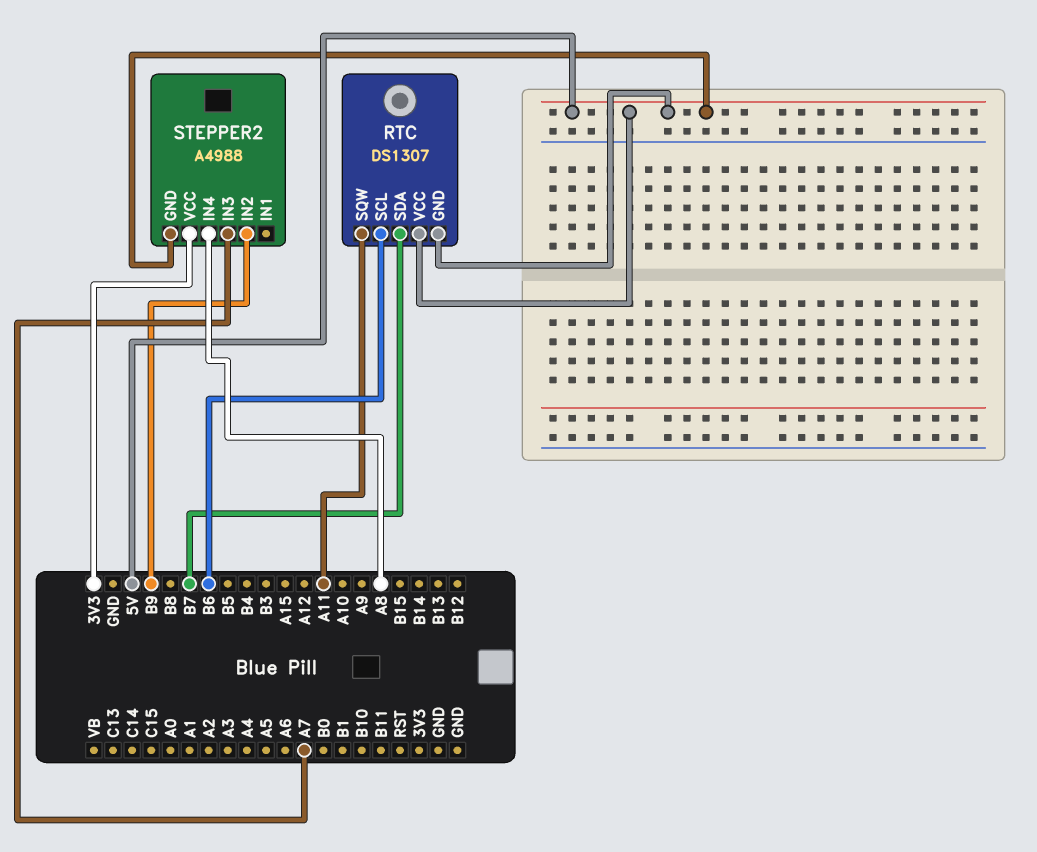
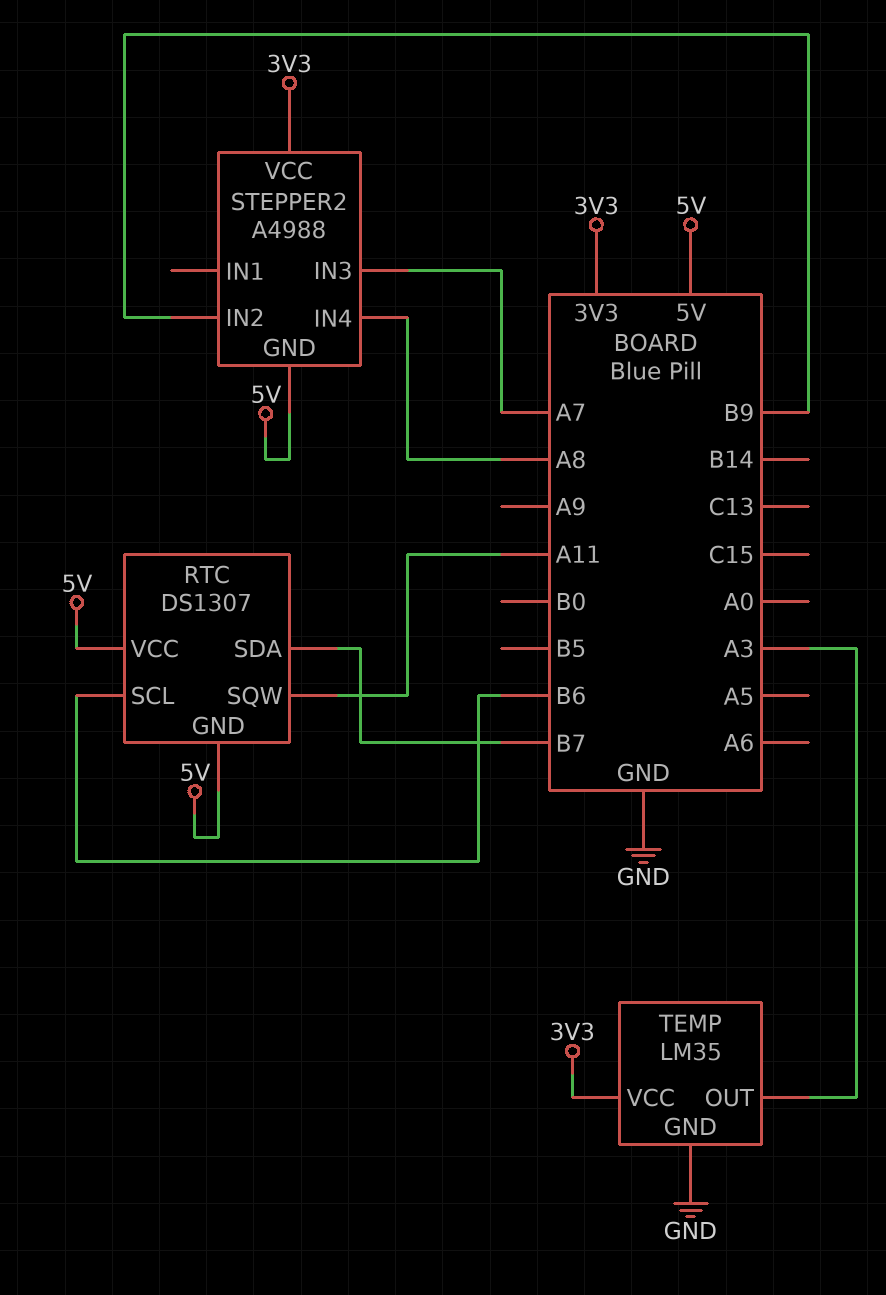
TEMP: none -> LM35
TEMP pin GND: none -> GND
TEMP pin OUT: none -> A3
TEMP pin VCC: none -> 3V3

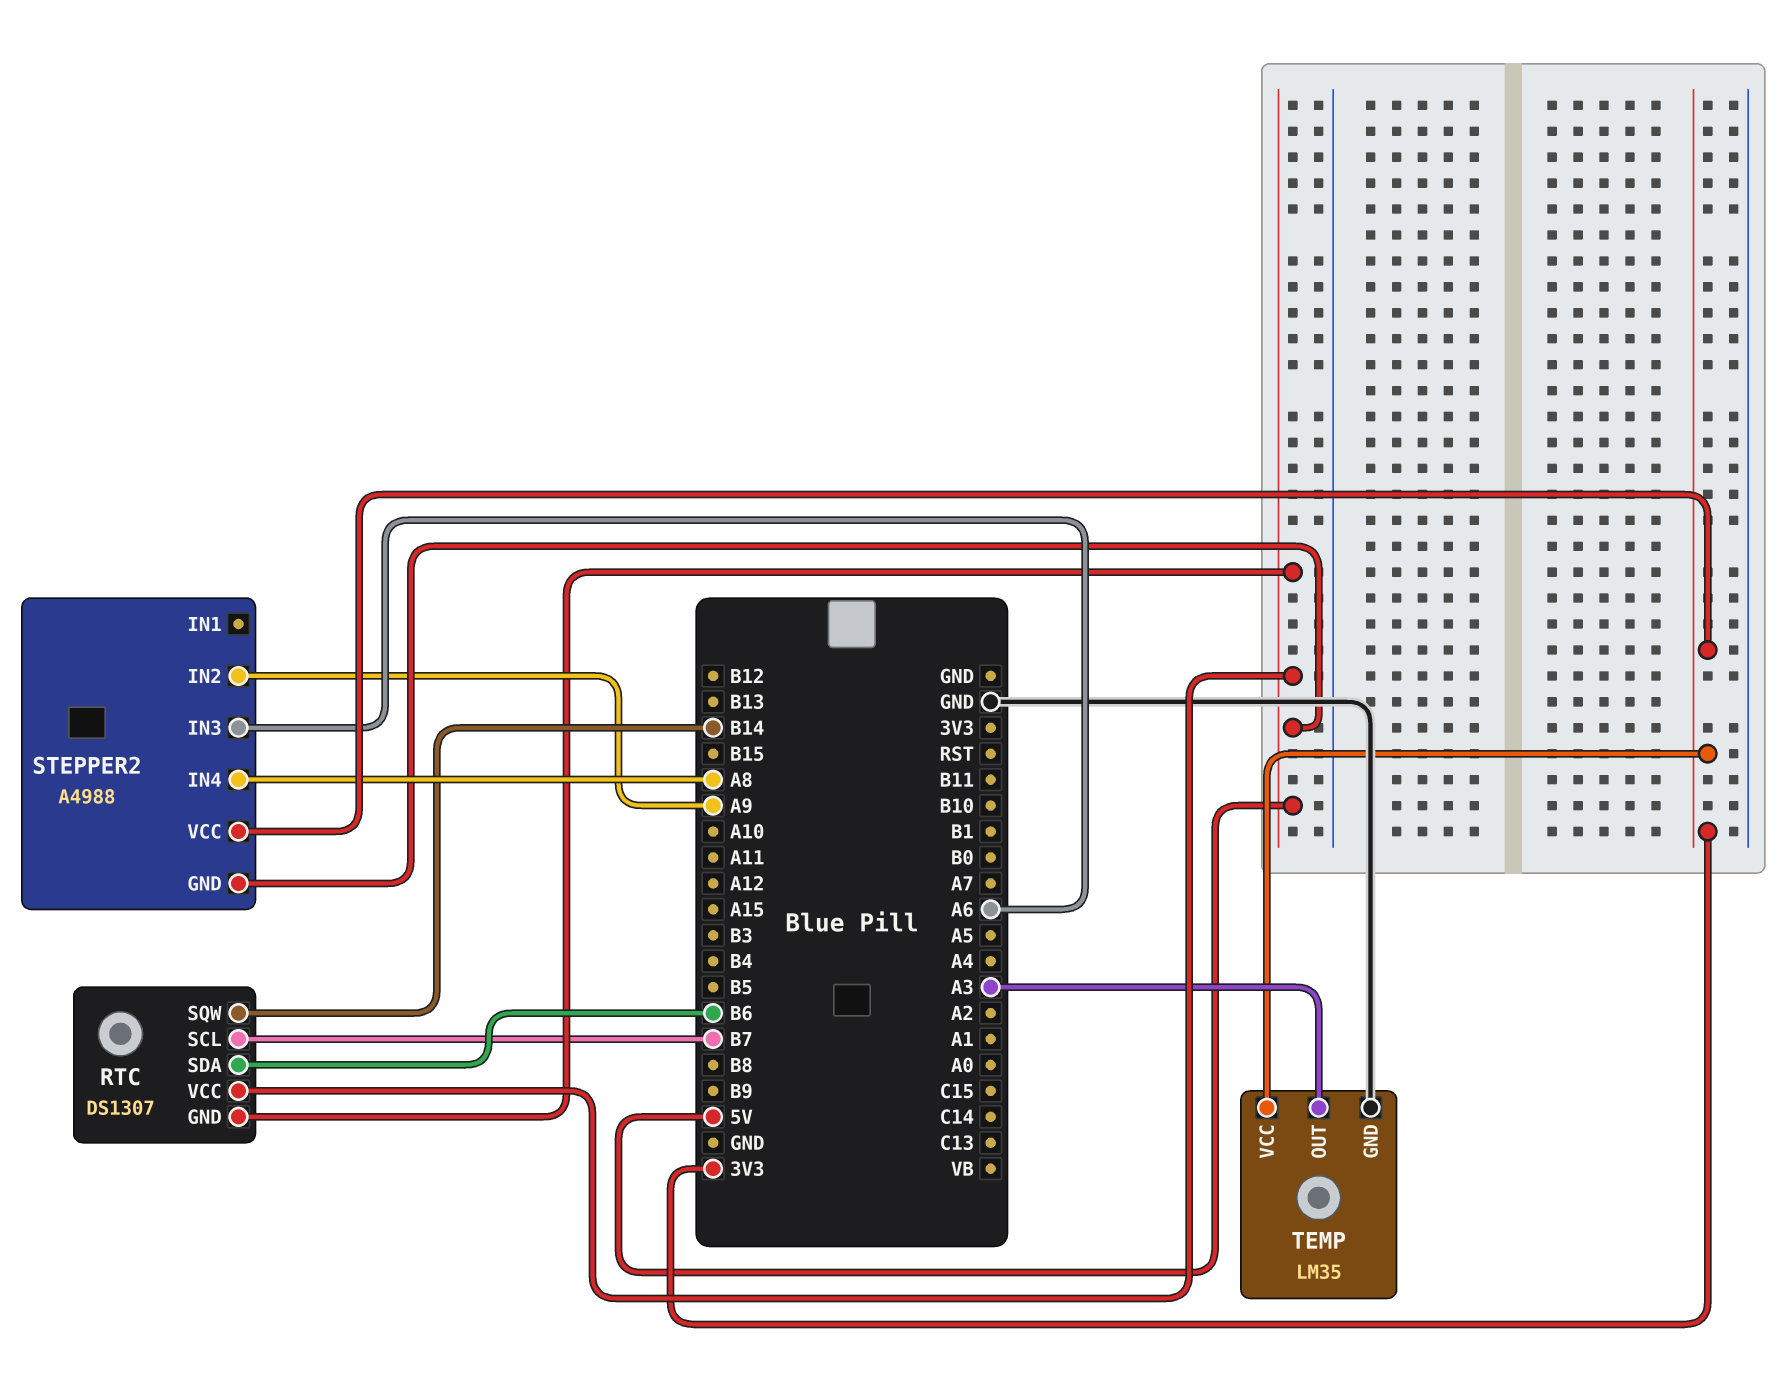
RTC pin SCL: B6 -> B7
RTC pin SDA: B7 -> B6
RTC pin SQW: A11 -> B14
STEPPER2 pin IN2: B9 -> A9
STEPPER2 pin IN3: A7 -> A6

